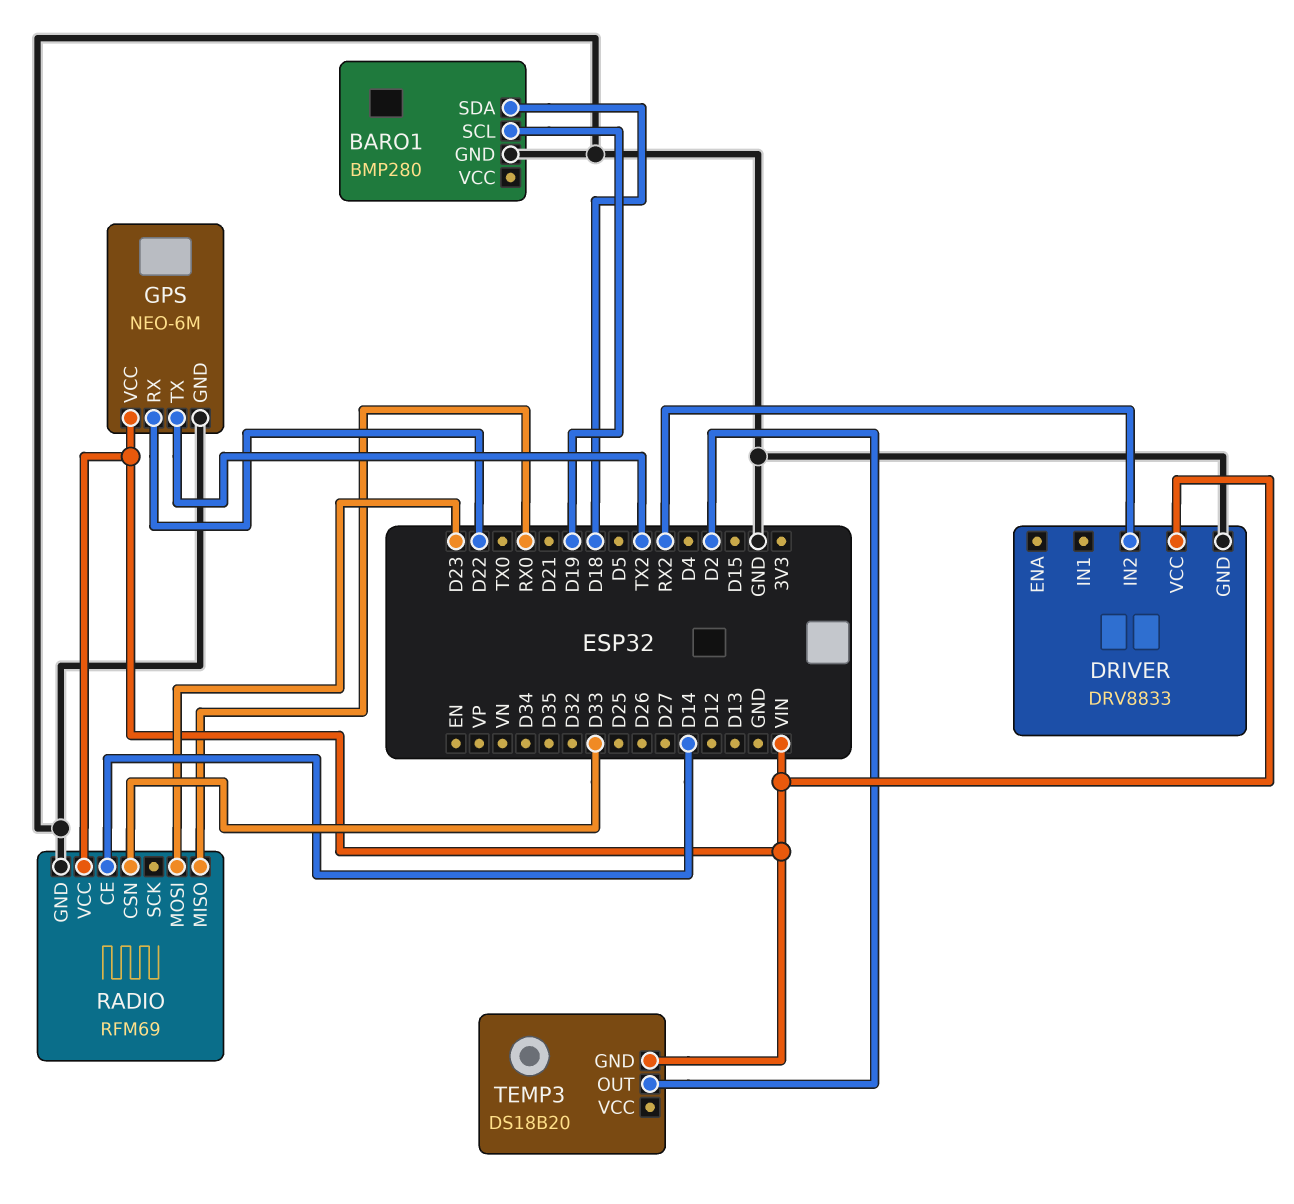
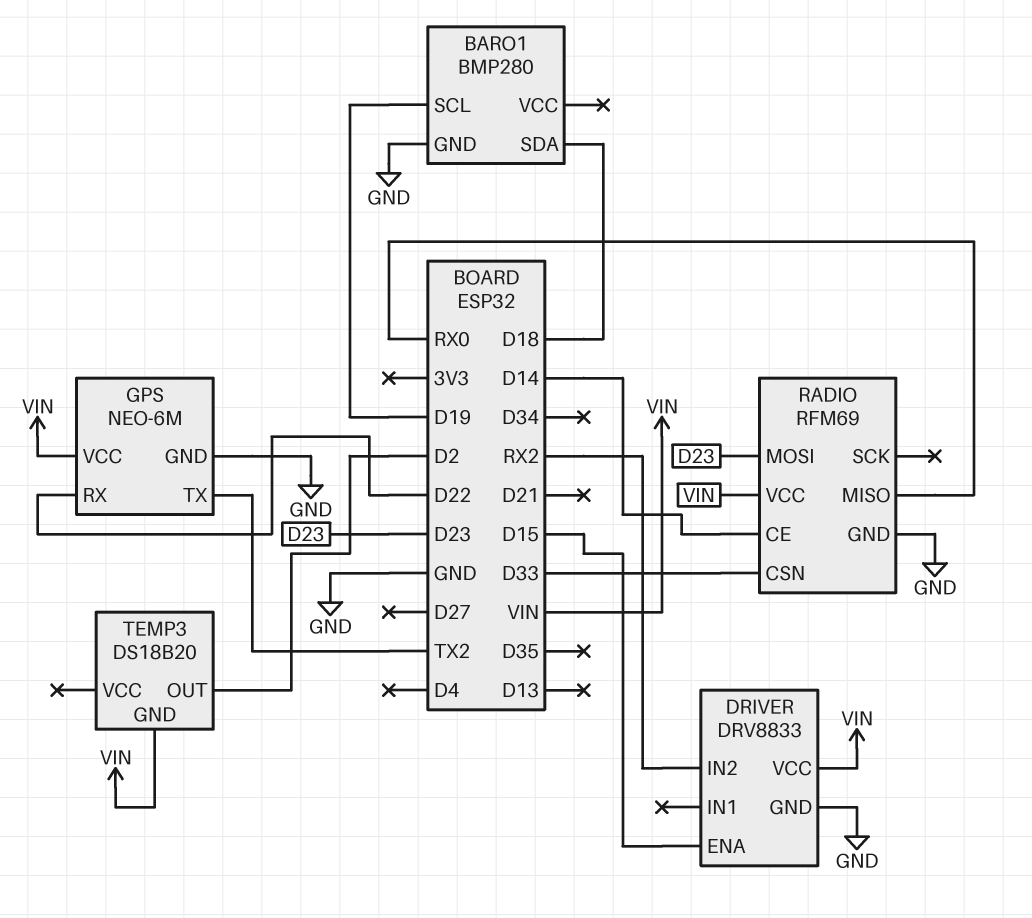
DRIVER pin ENA: none -> D15

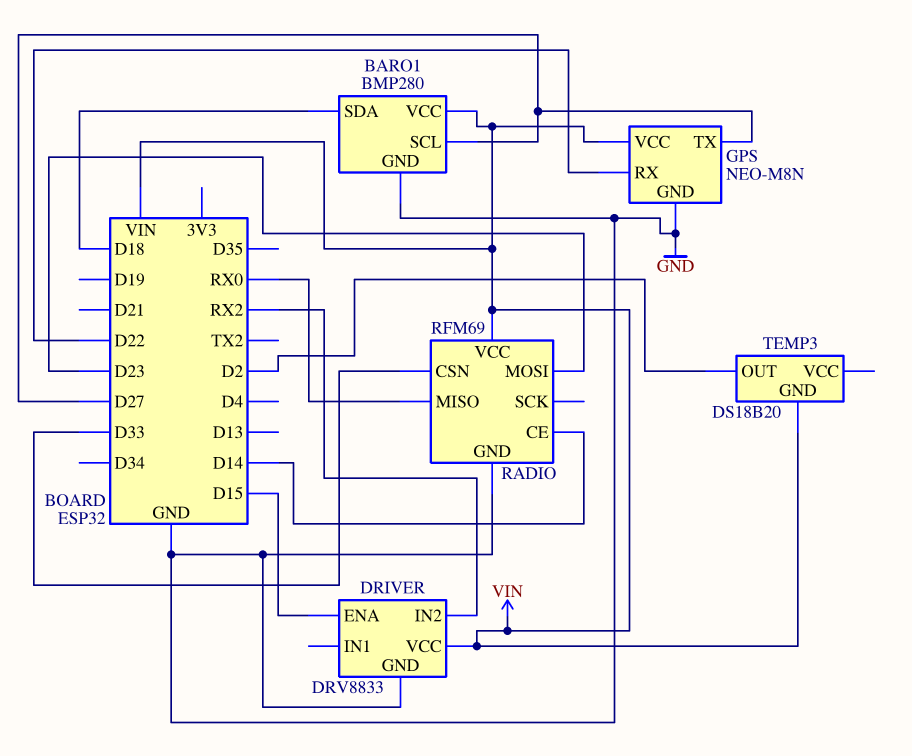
BARO1 pin SCL: D19 -> D27
BARO1 pin VCC: none -> VIN
GPS: NEO-6M -> NEO-M8N
GPS pin TX: TX2 -> D27

